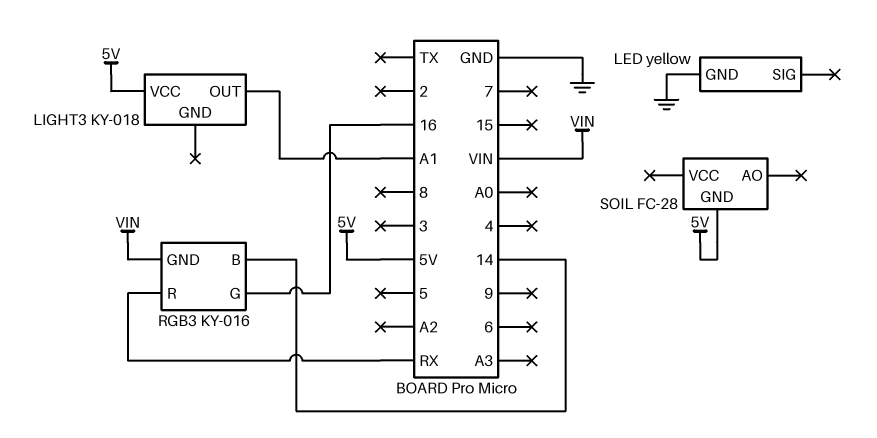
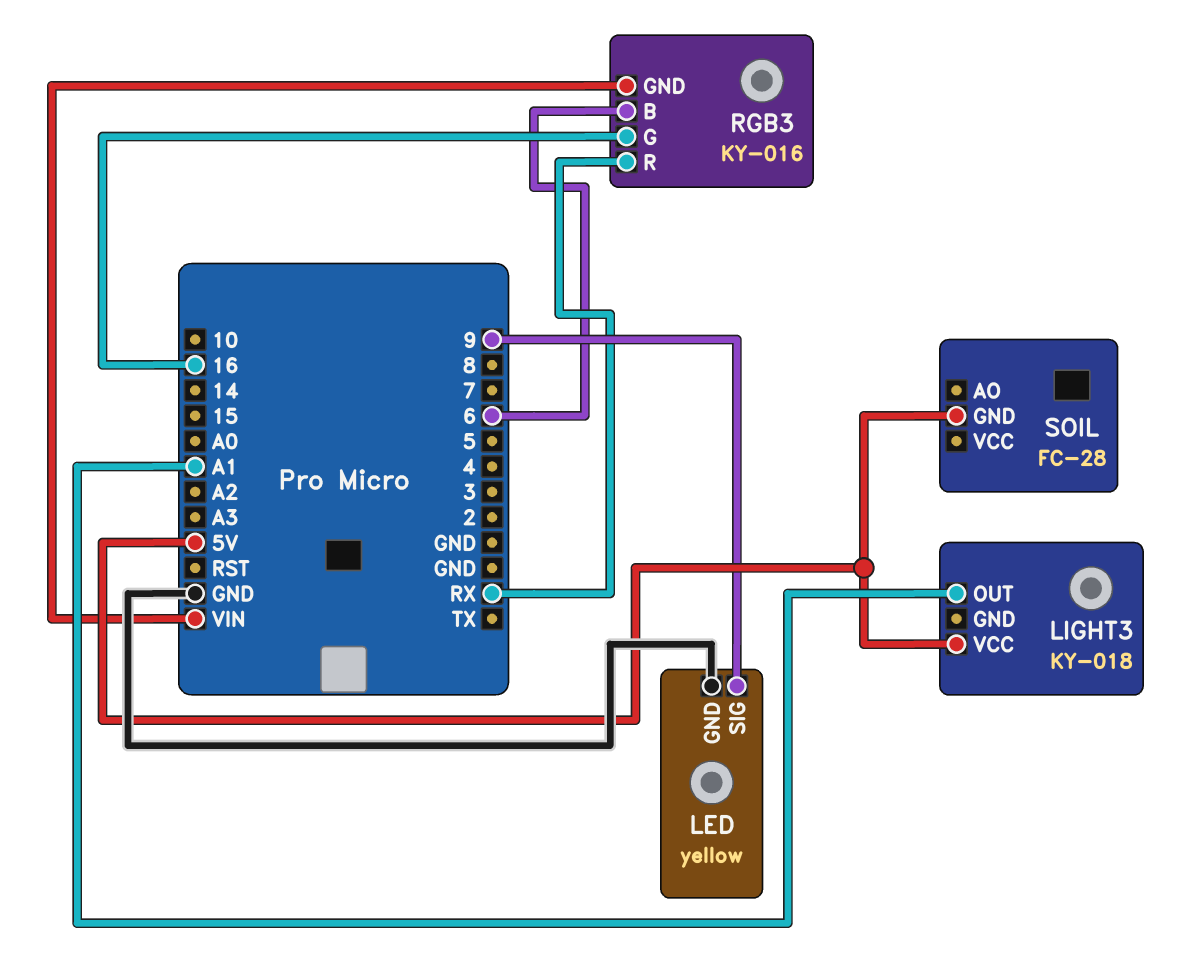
LED pin SIG: none -> 9
RGB3 pin B: 14 -> 6

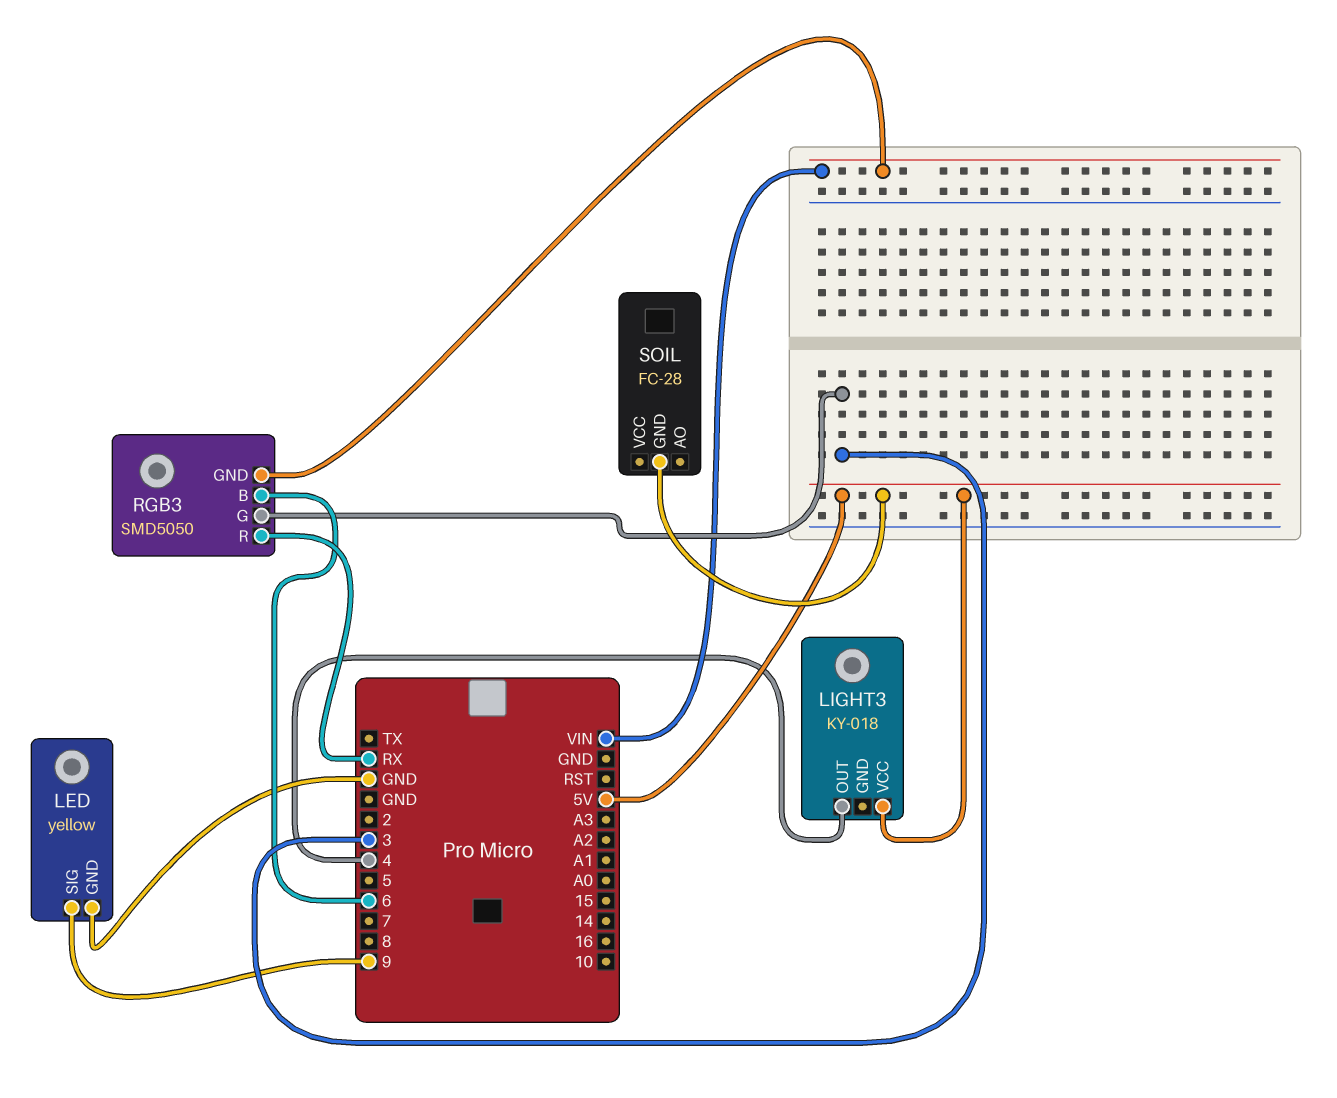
LIGHT3 pin OUT: A1 -> 4
RGB3: KY-016 -> SMD5050
RGB3 pin G: 16 -> 3

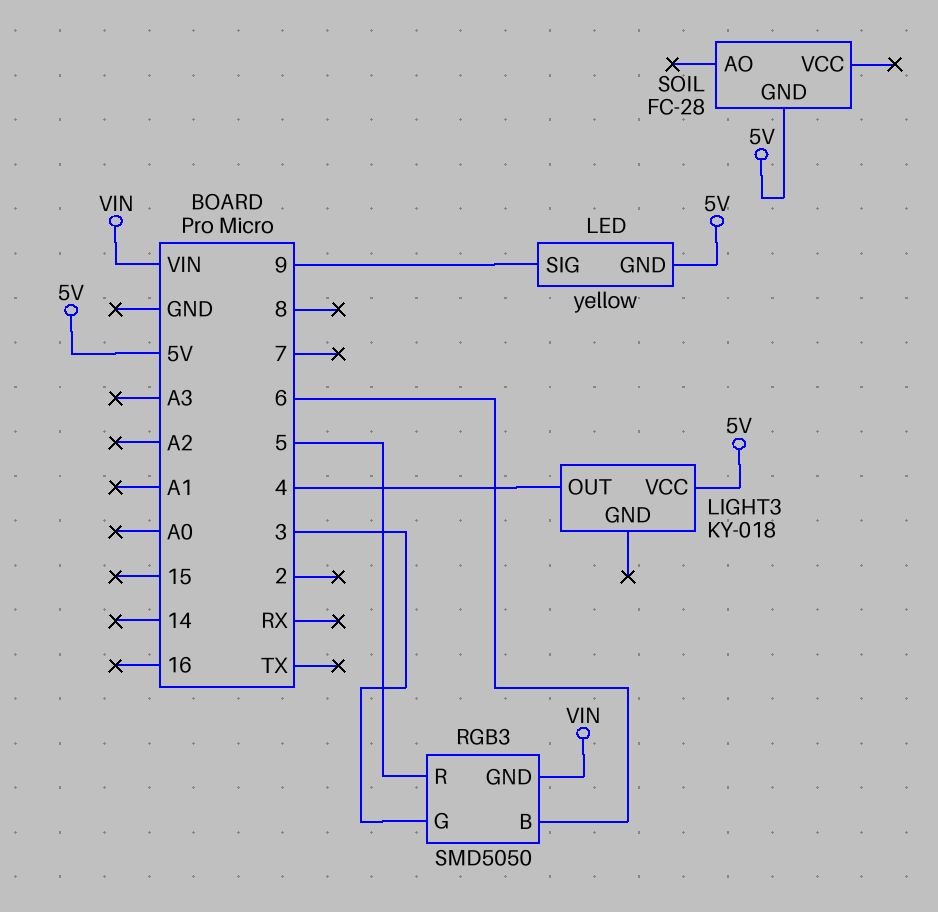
LED pin GND: GND -> 5V
RGB3 pin R: RX -> 5

